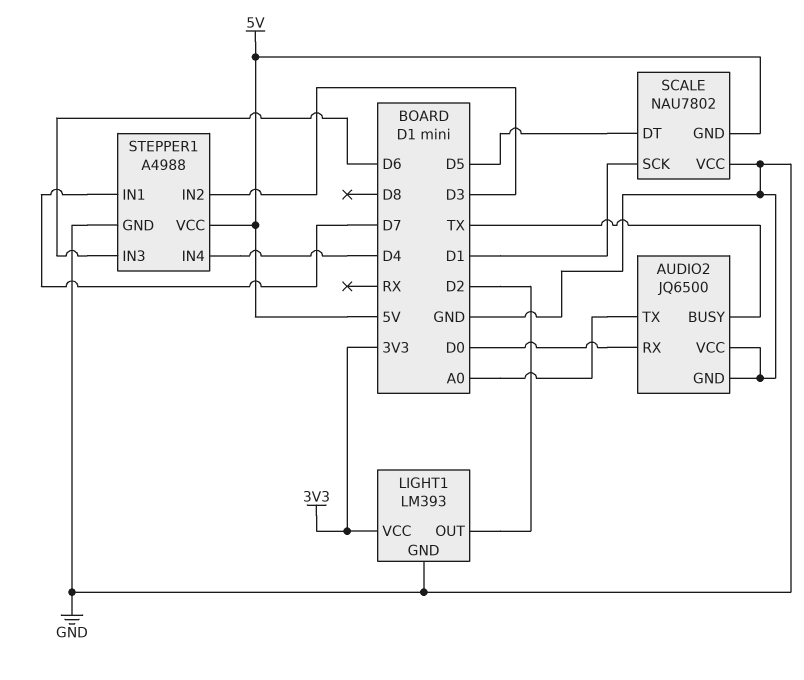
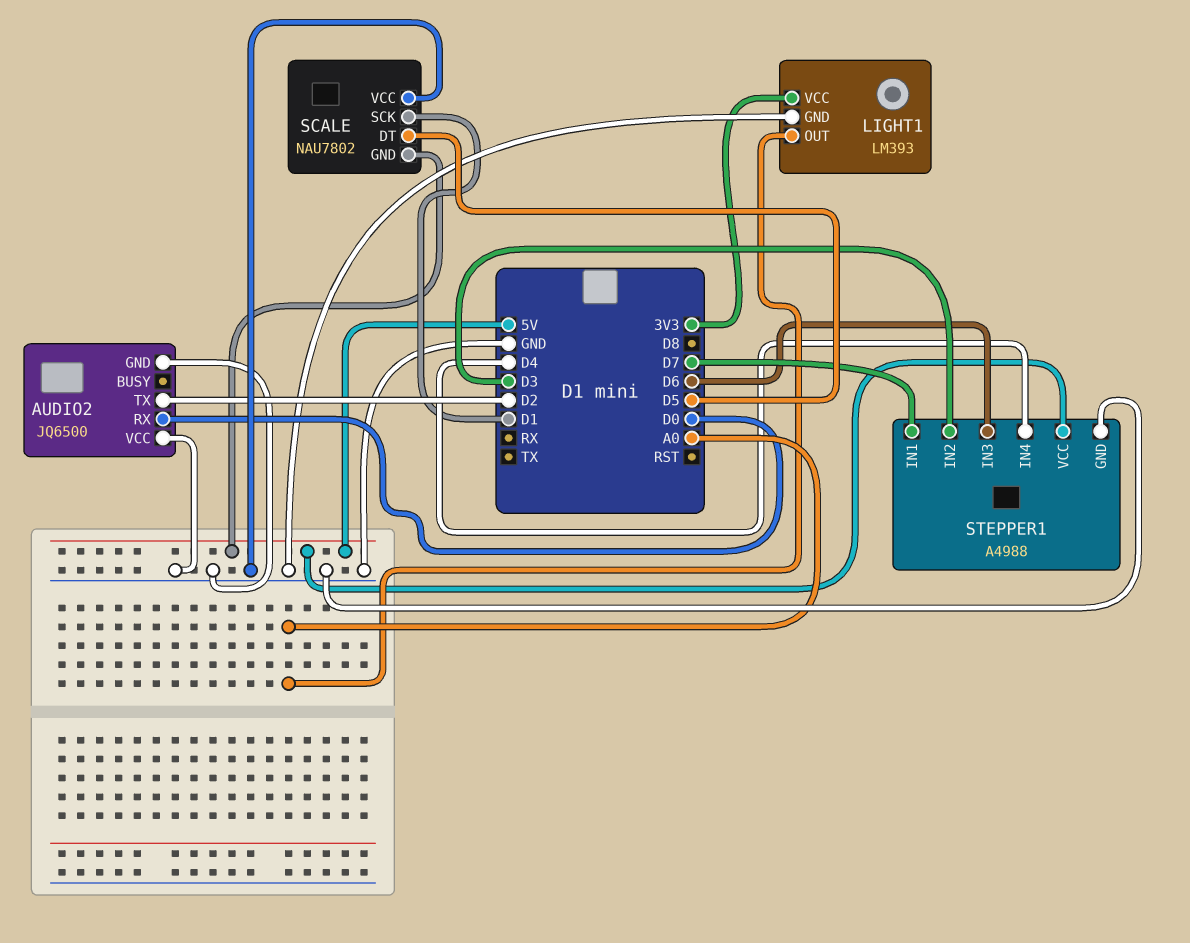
AUDIO2 pin BUSY: TX -> none
AUDIO2 pin TX: A0 -> D2
LIGHT1 pin OUT: D2 -> A0

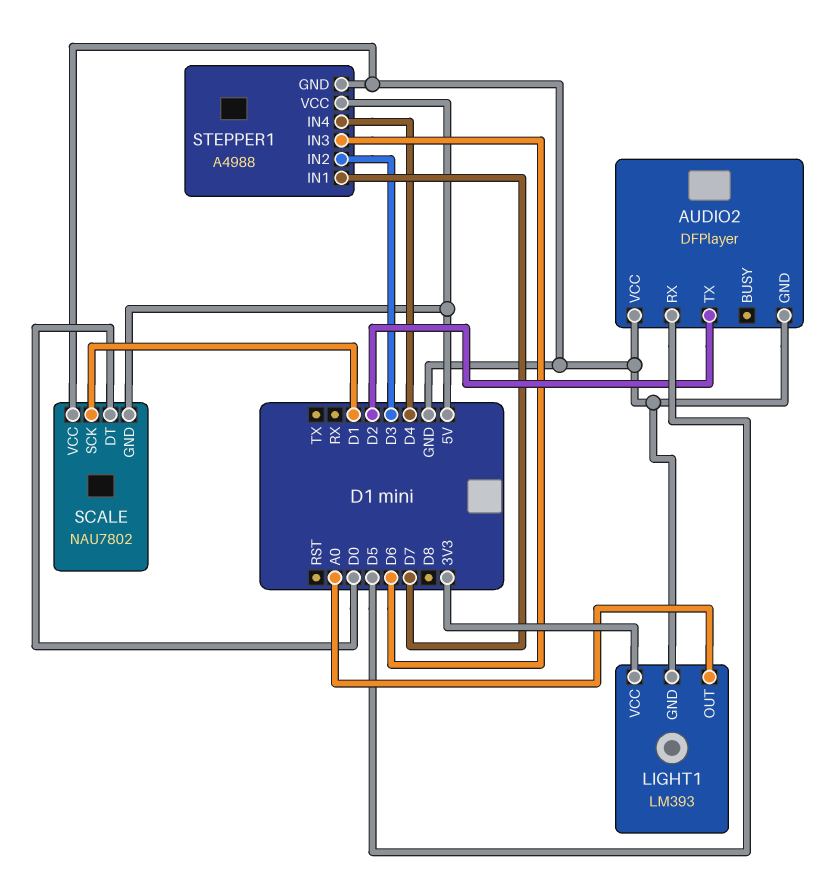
AUDIO2: JQ6500 -> DFPlayer
AUDIO2 pin RX: D0 -> D5
SCALE pin DT: D5 -> D0

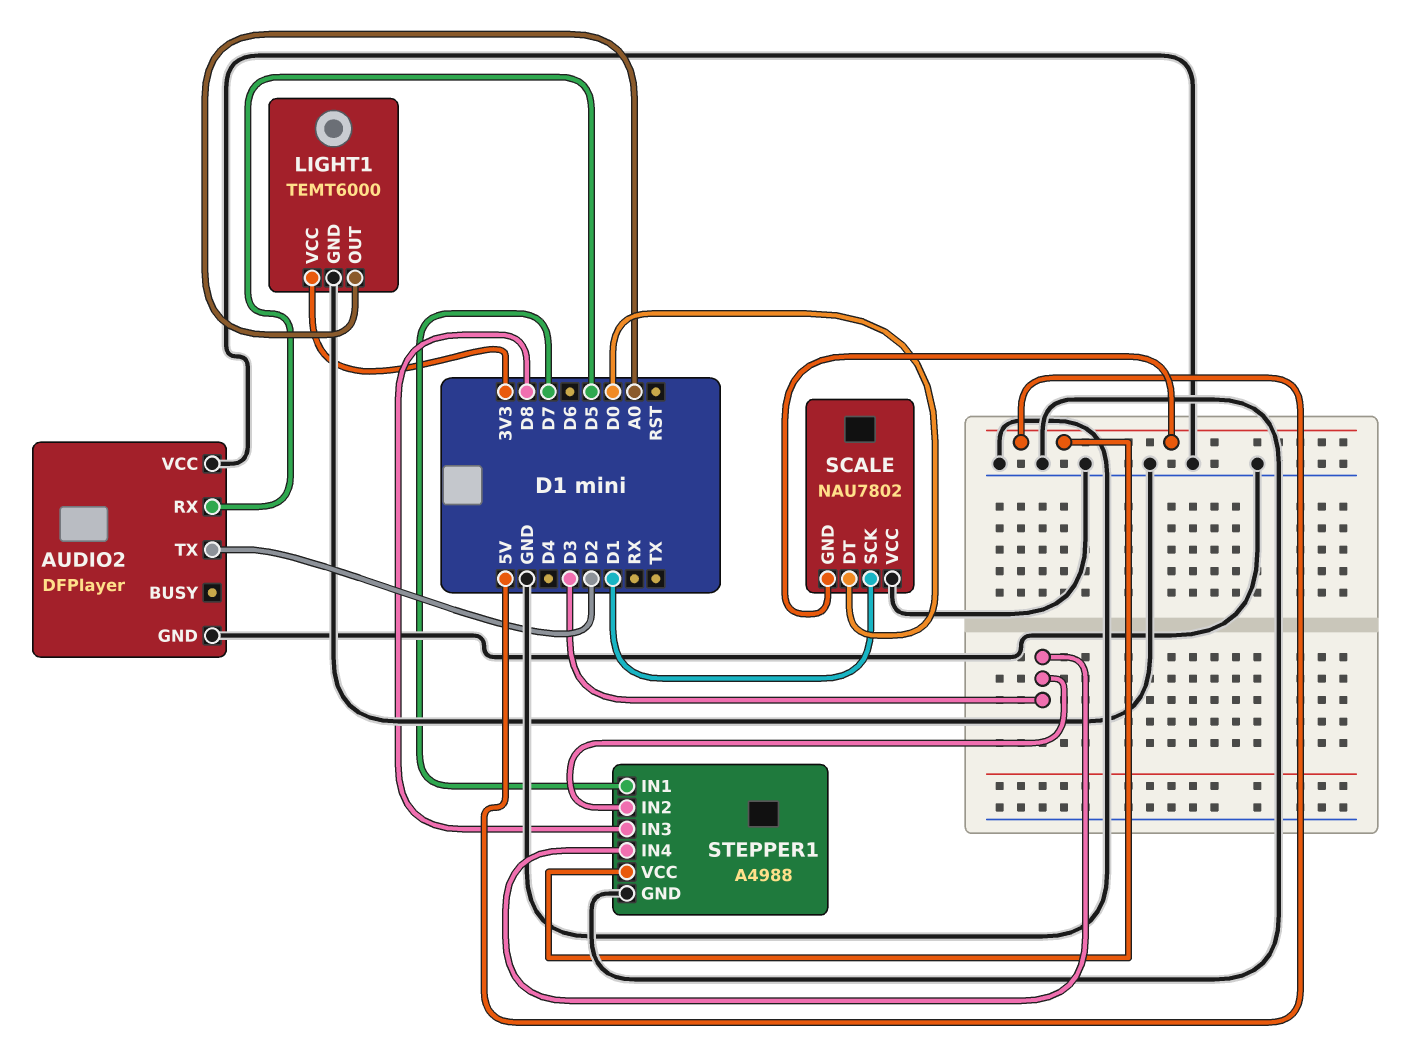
LIGHT1: LM393 -> TEMT6000
STEPPER1 pin IN3: D6 -> D8
STEPPER1 pin IN4: D4 -> D3

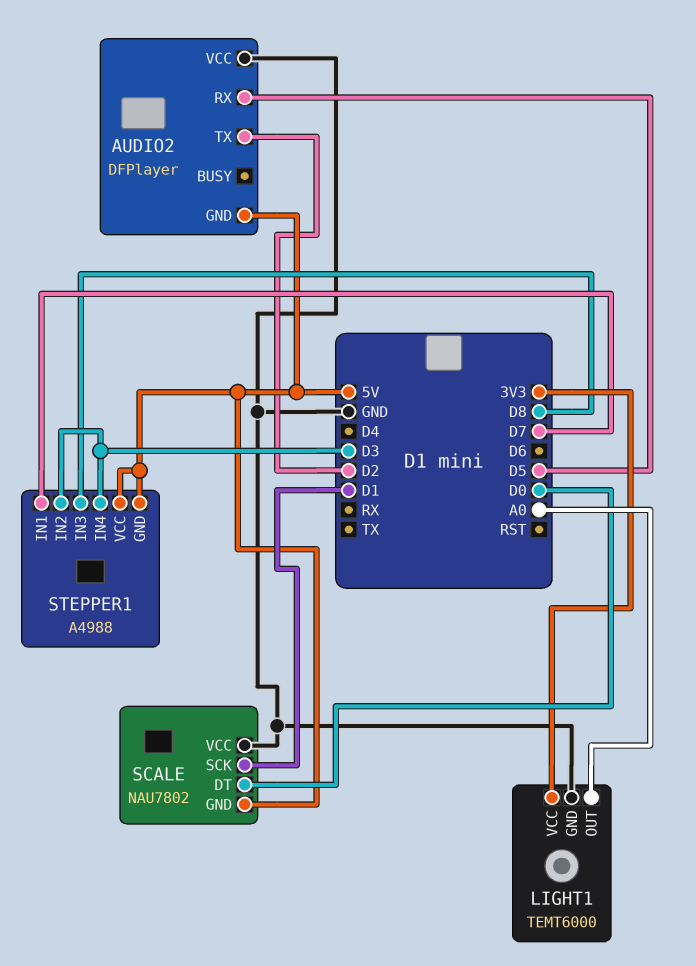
AUDIO2 pin GND: GND -> 5V
STEPPER1 pin GND: GND -> 5V

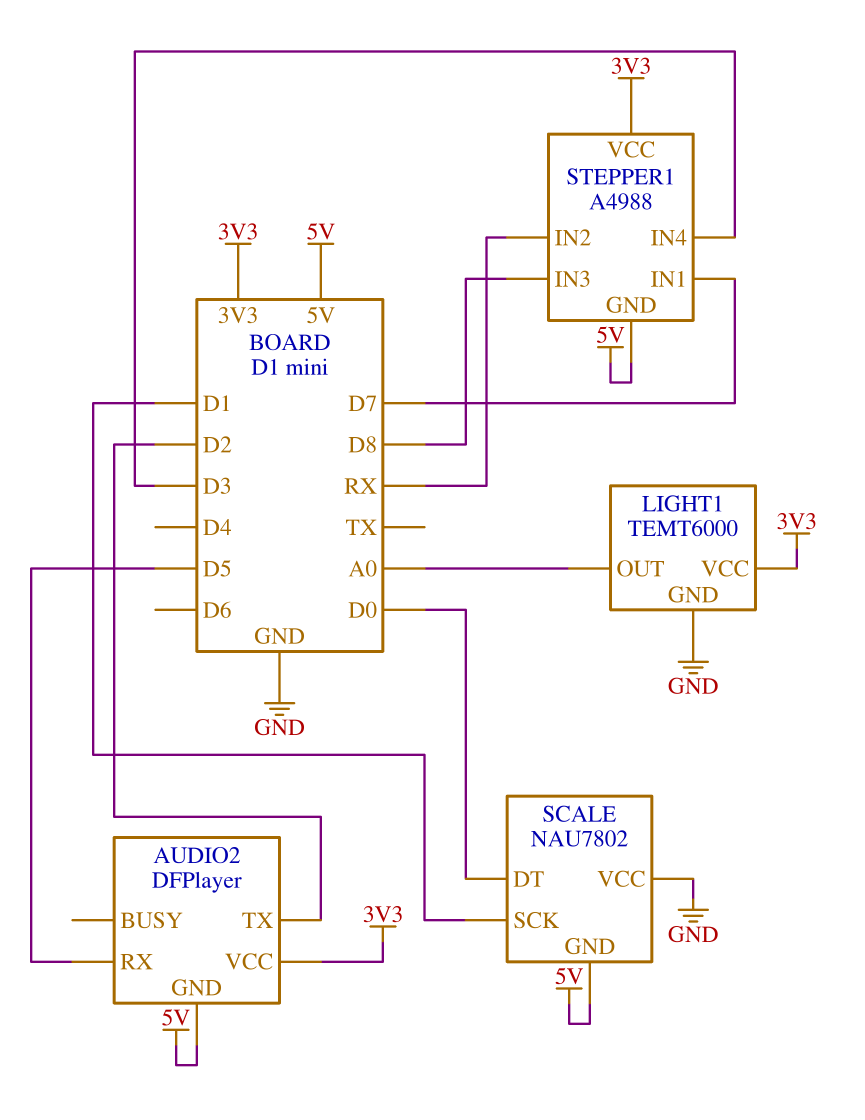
AUDIO2 pin VCC: GND -> 3V3
STEPPER1 pin IN2: D3 -> RX
STEPPER1 pin VCC: 5V -> 3V3

